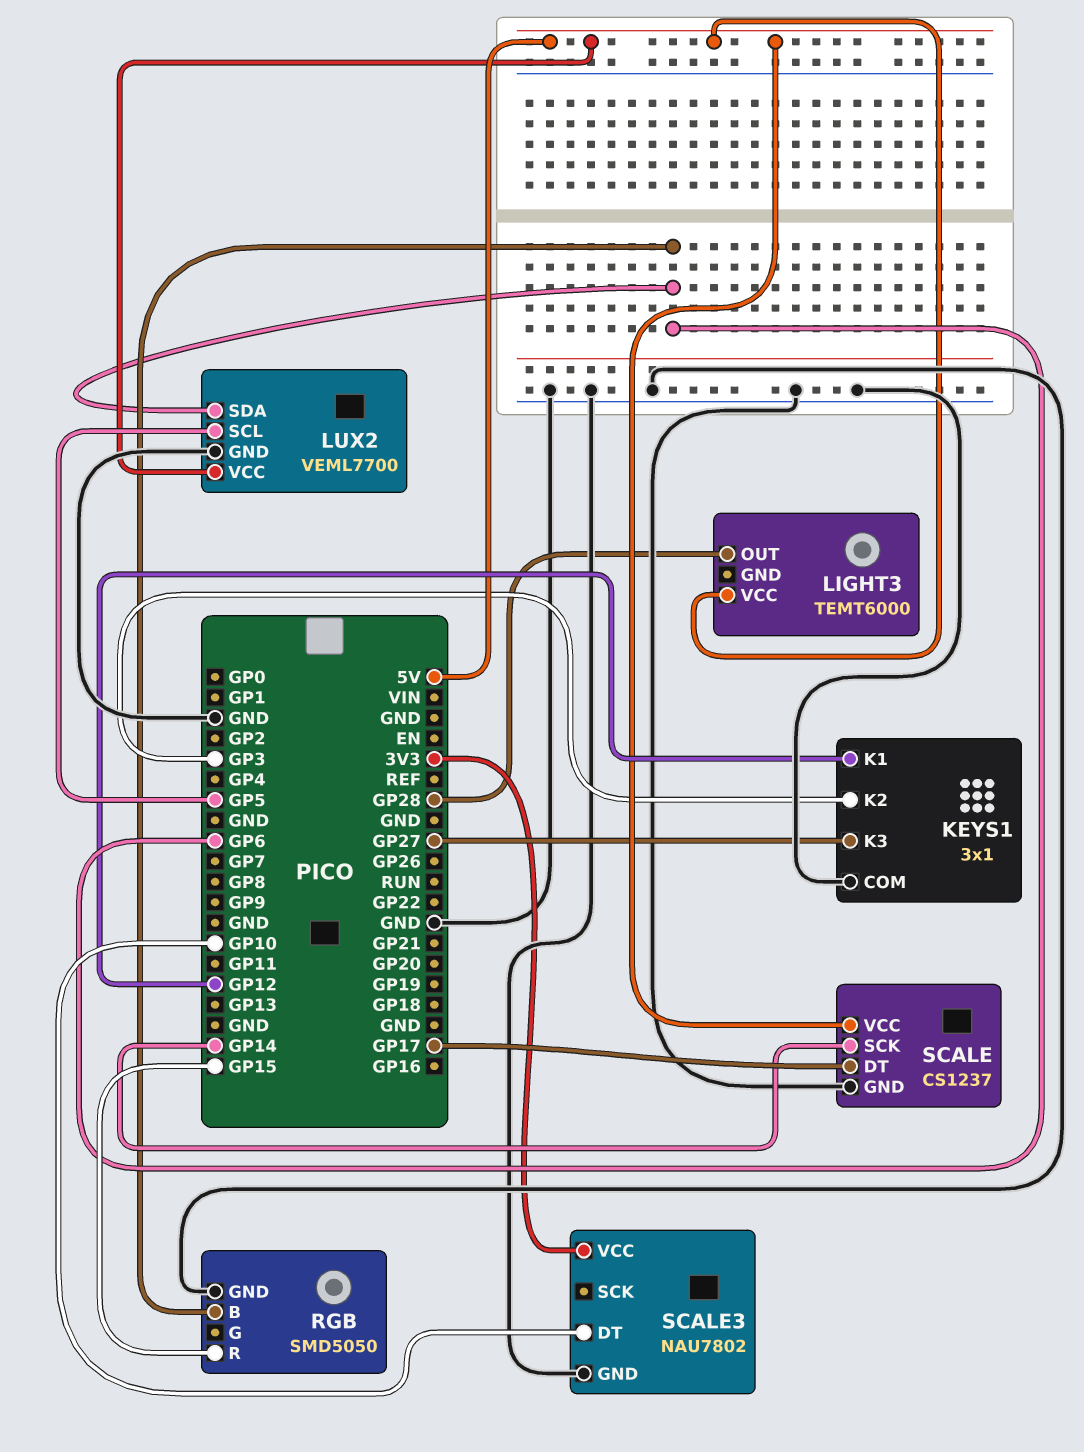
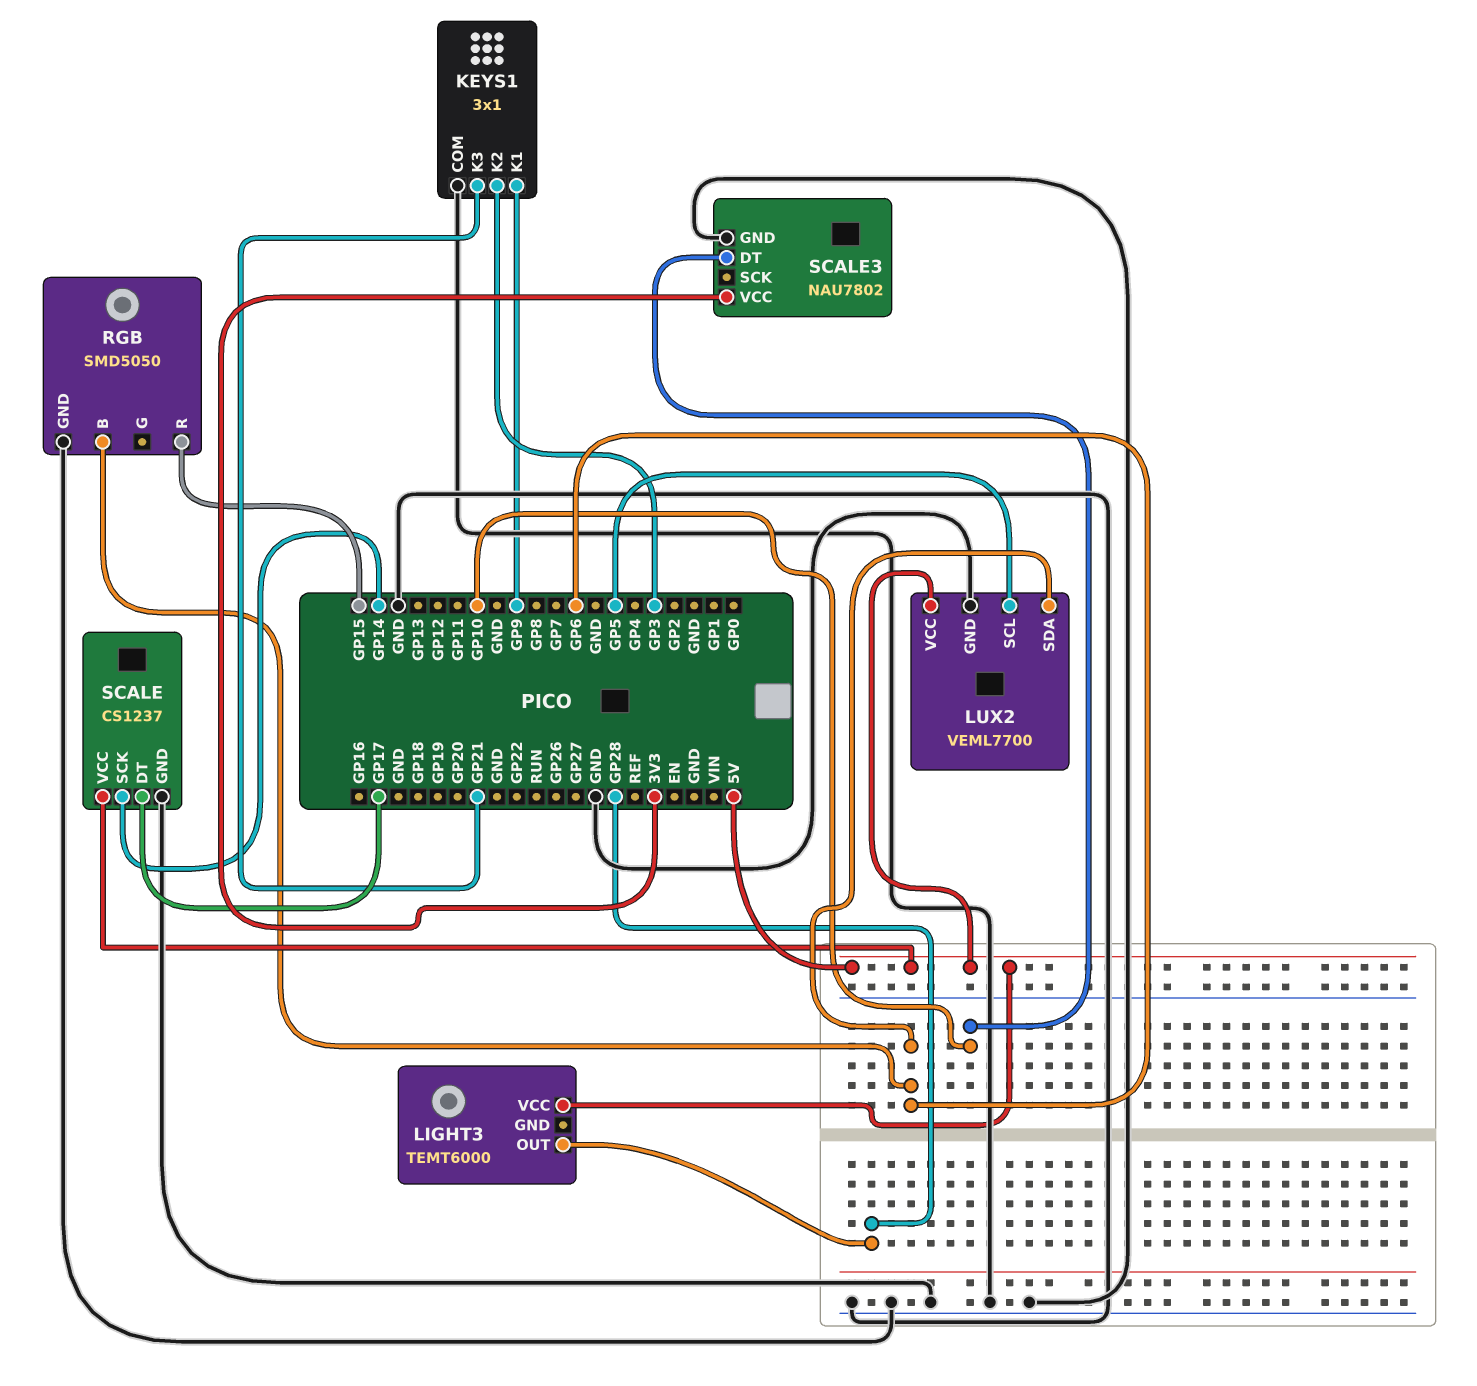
KEYS1 pin K1: GP12 -> GP9
KEYS1 pin K3: GP27 -> GP21

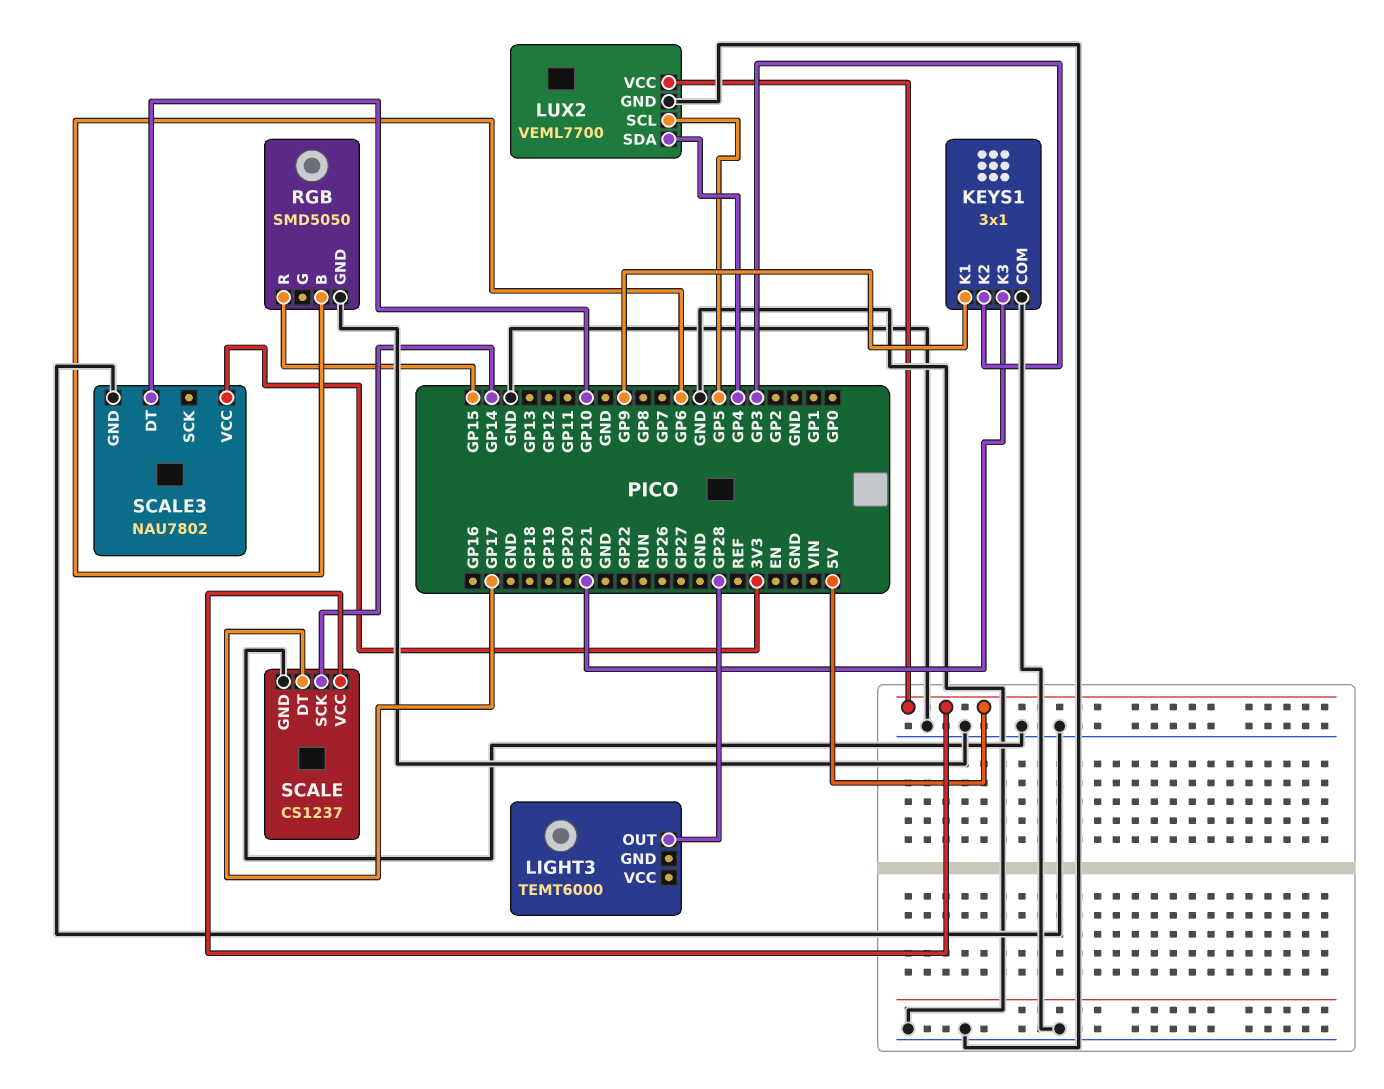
LIGHT3 pin VCC: 5V -> none
LUX2 pin SDA: GP6 -> GP4

